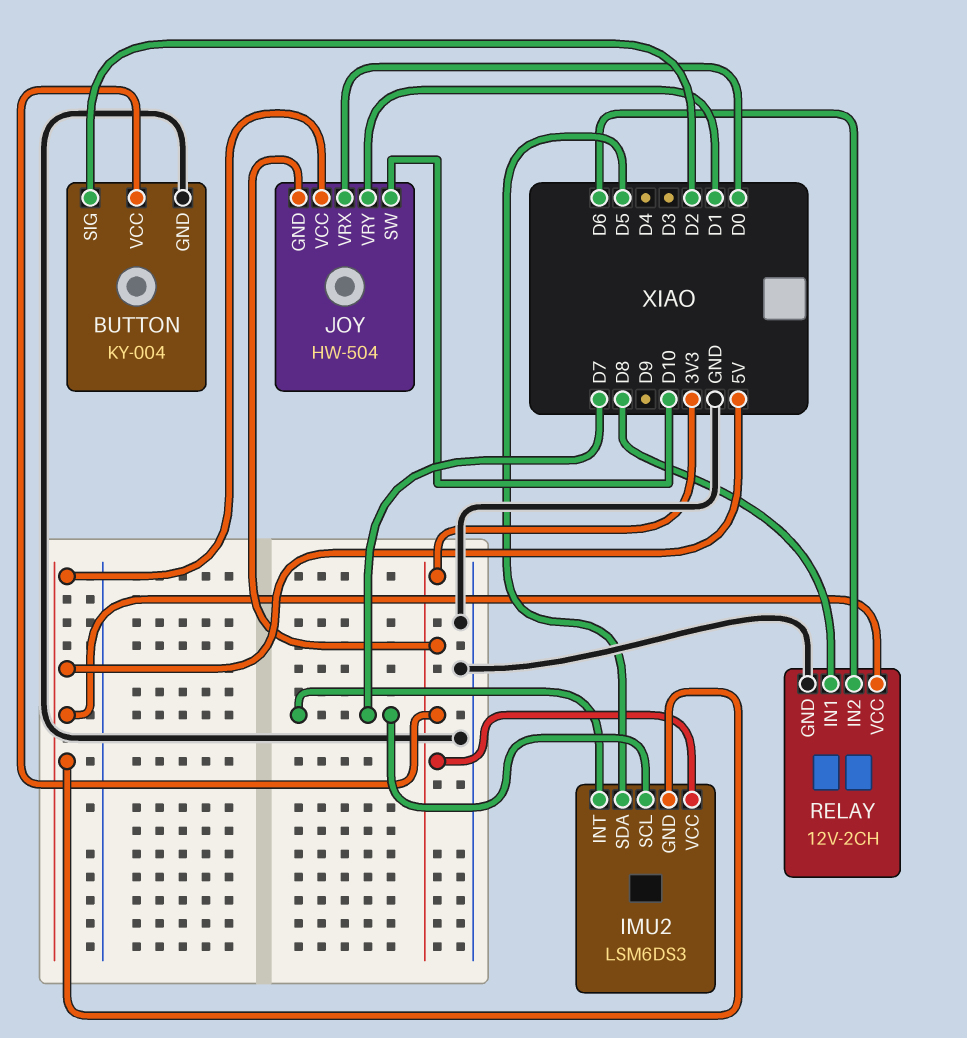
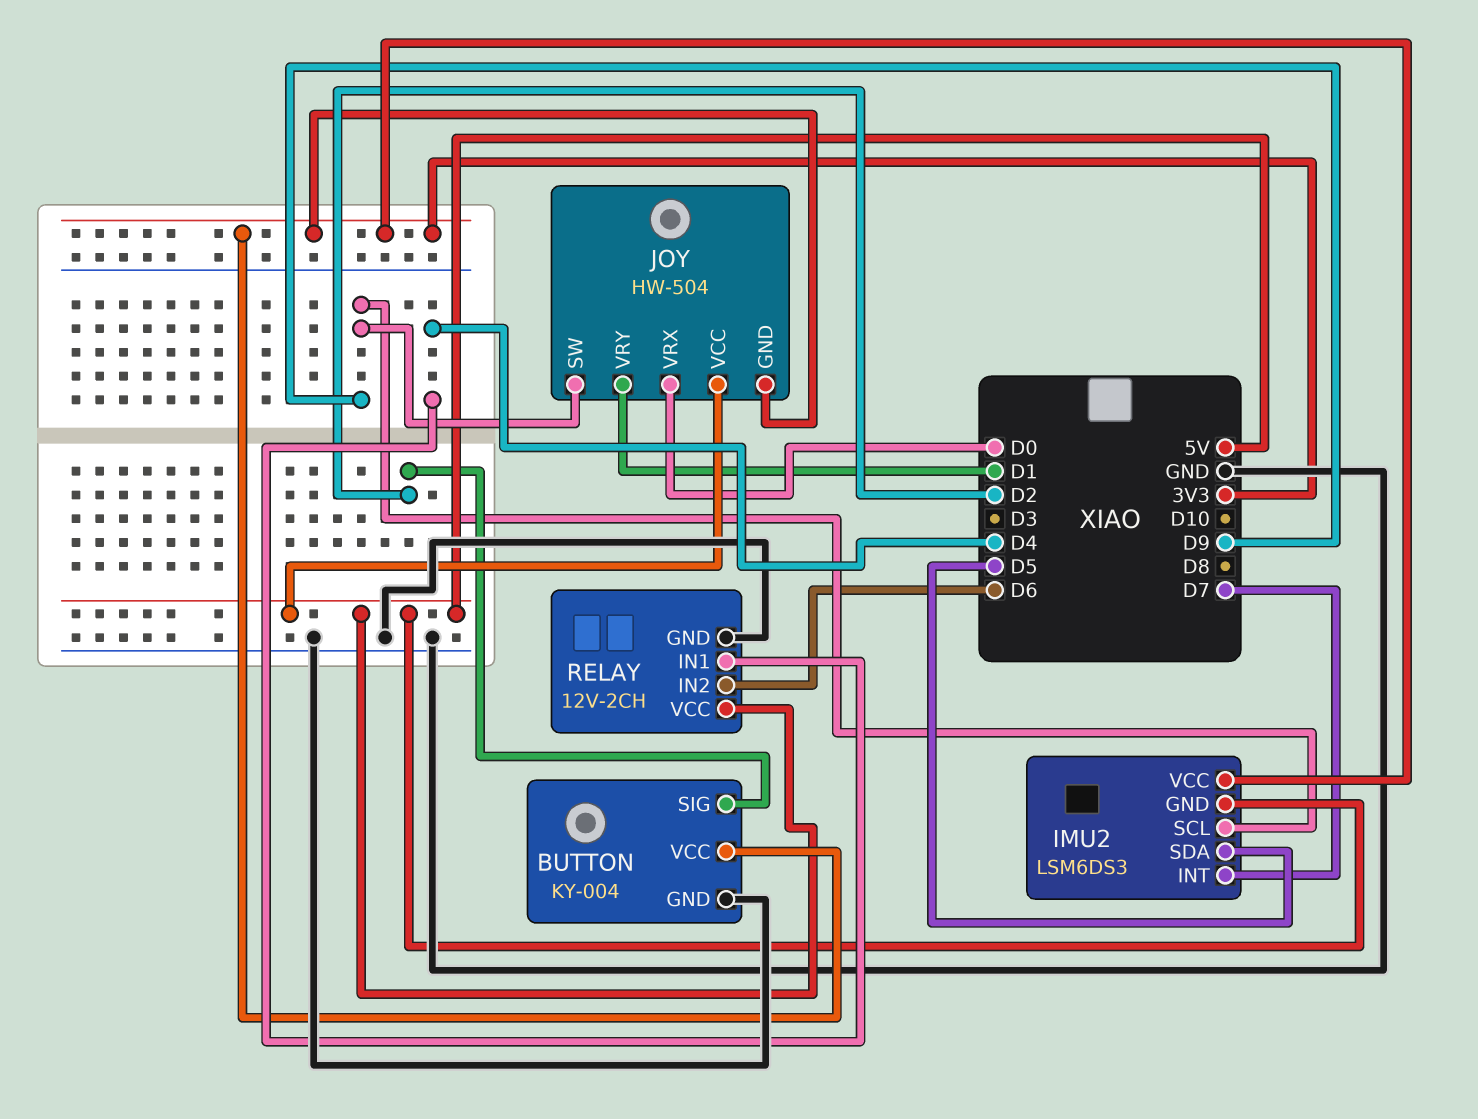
IMU2 pin SCL: D7 -> D9
JOY pin SW: D10 -> D9
RELAY pin IN1: D8 -> D4

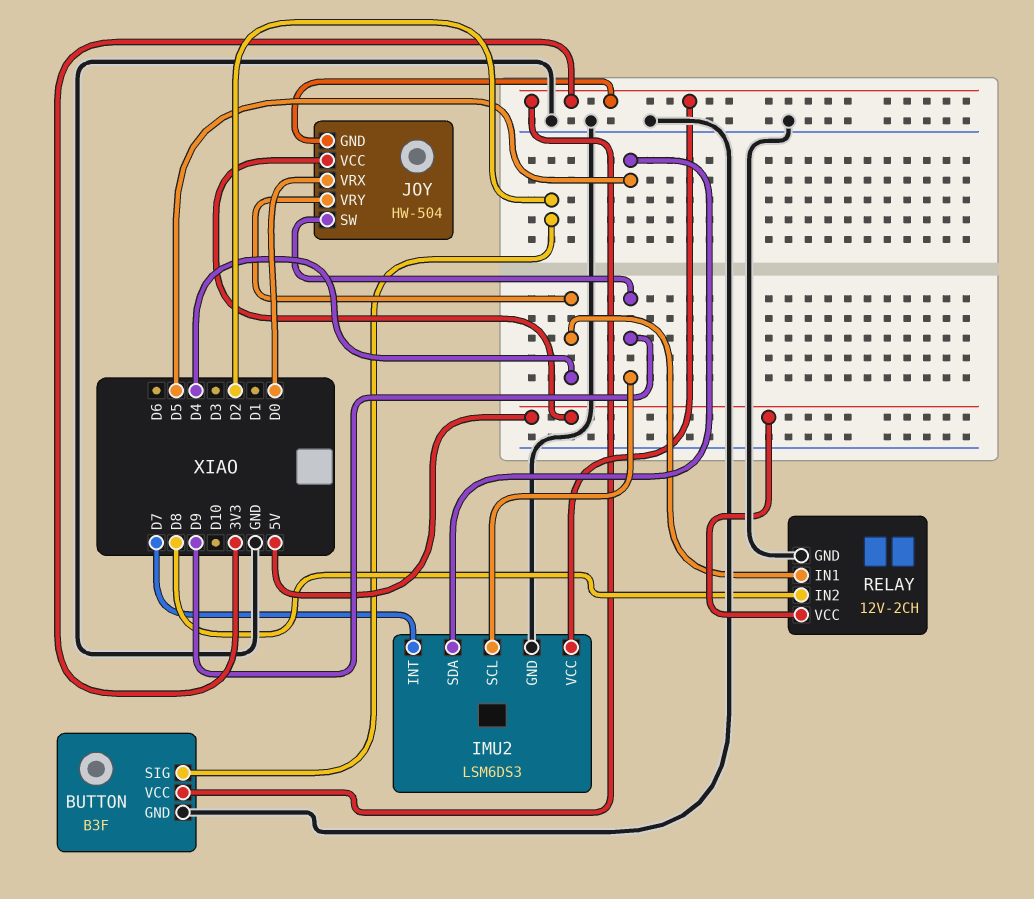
BUTTON: KY-004 -> B3F
IMU2 pin GND: 5V -> GND
JOY pin VRY: D1 -> D4
RELAY pin IN2: D6 -> D8

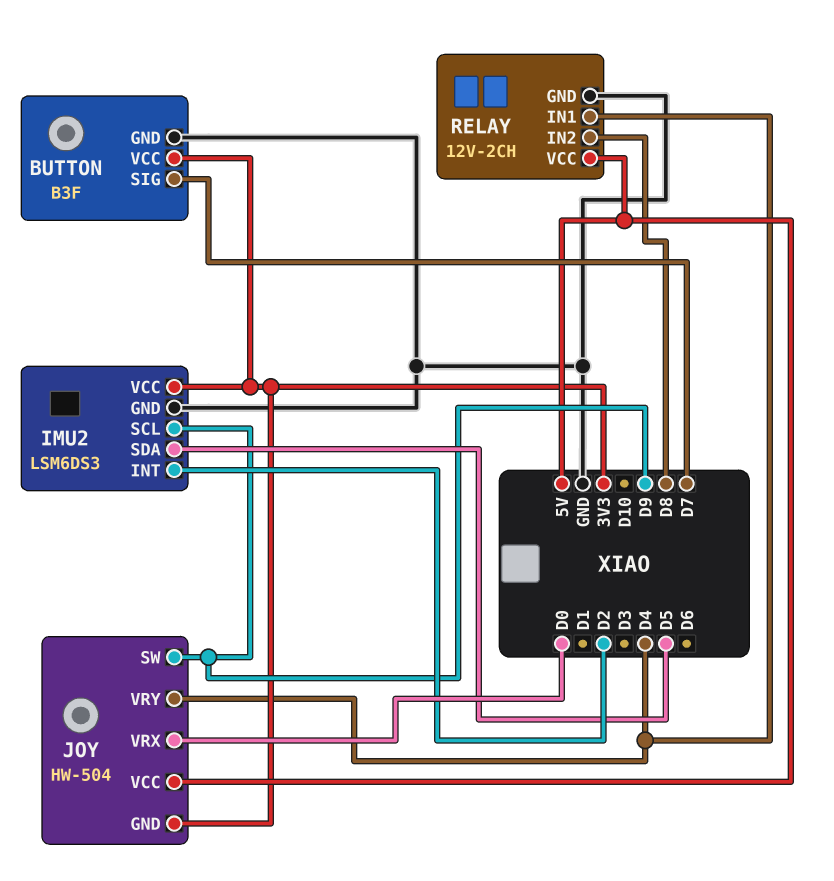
BUTTON pin SIG: D2 -> D7
IMU2 pin INT: D7 -> D2

